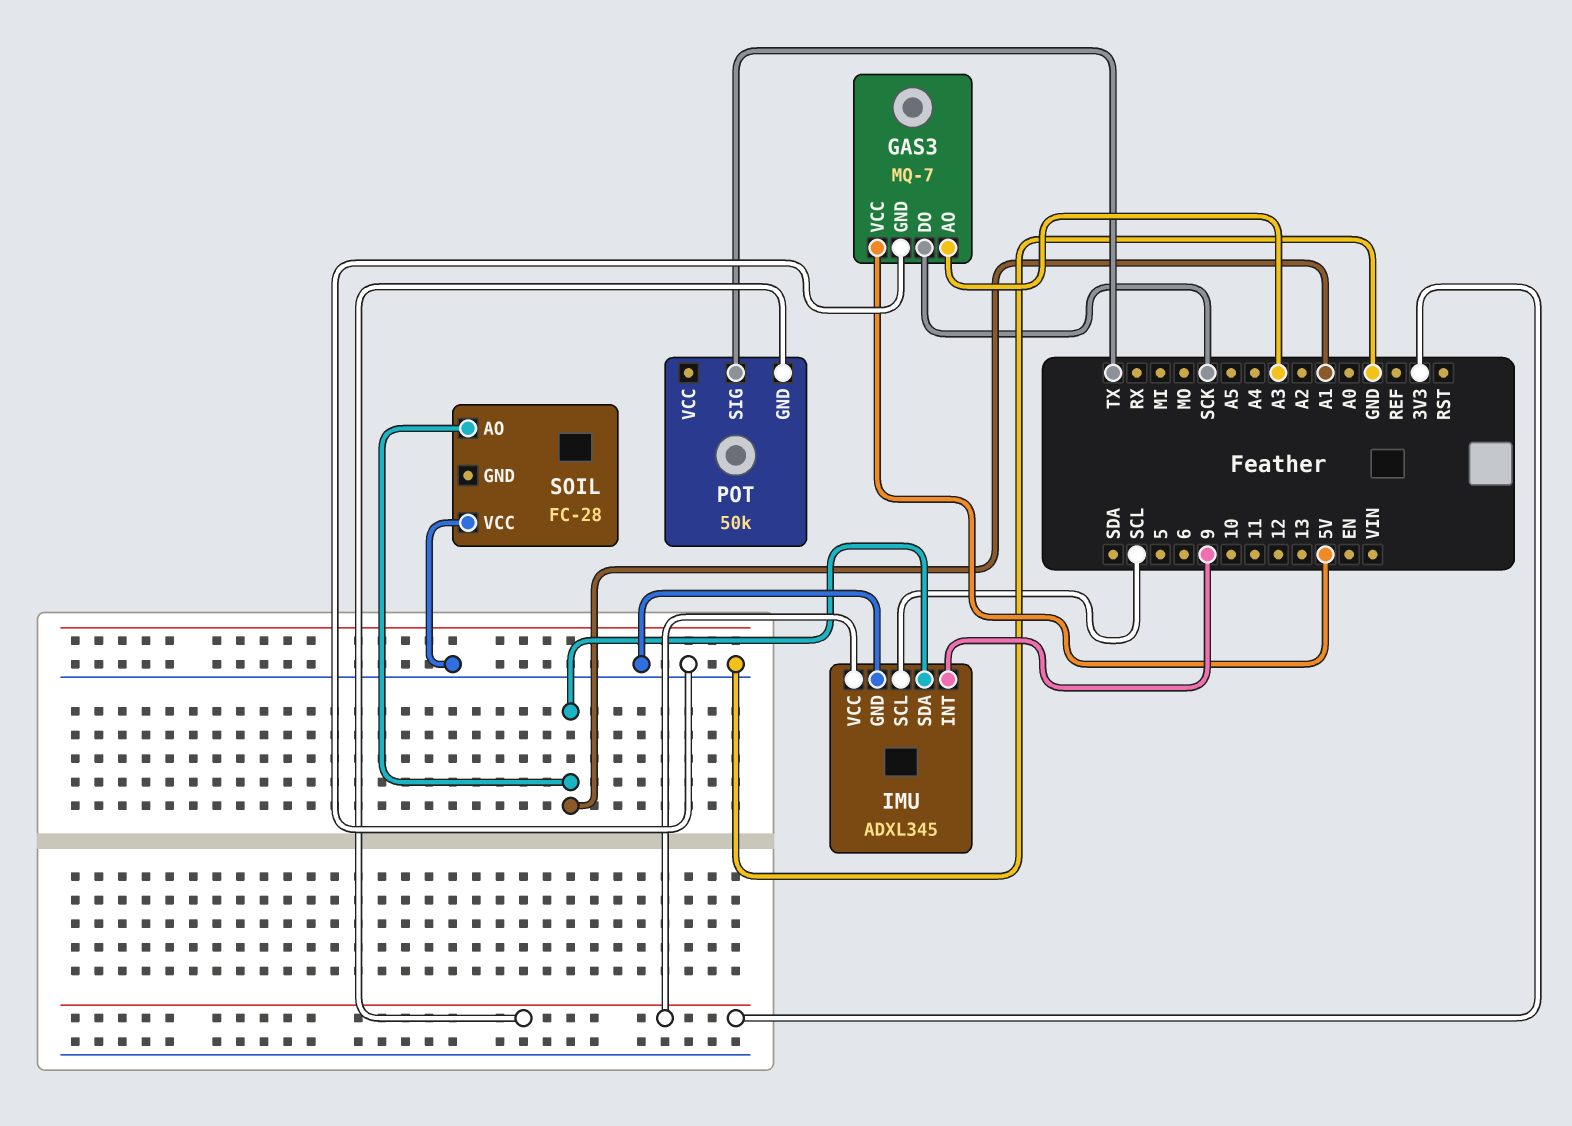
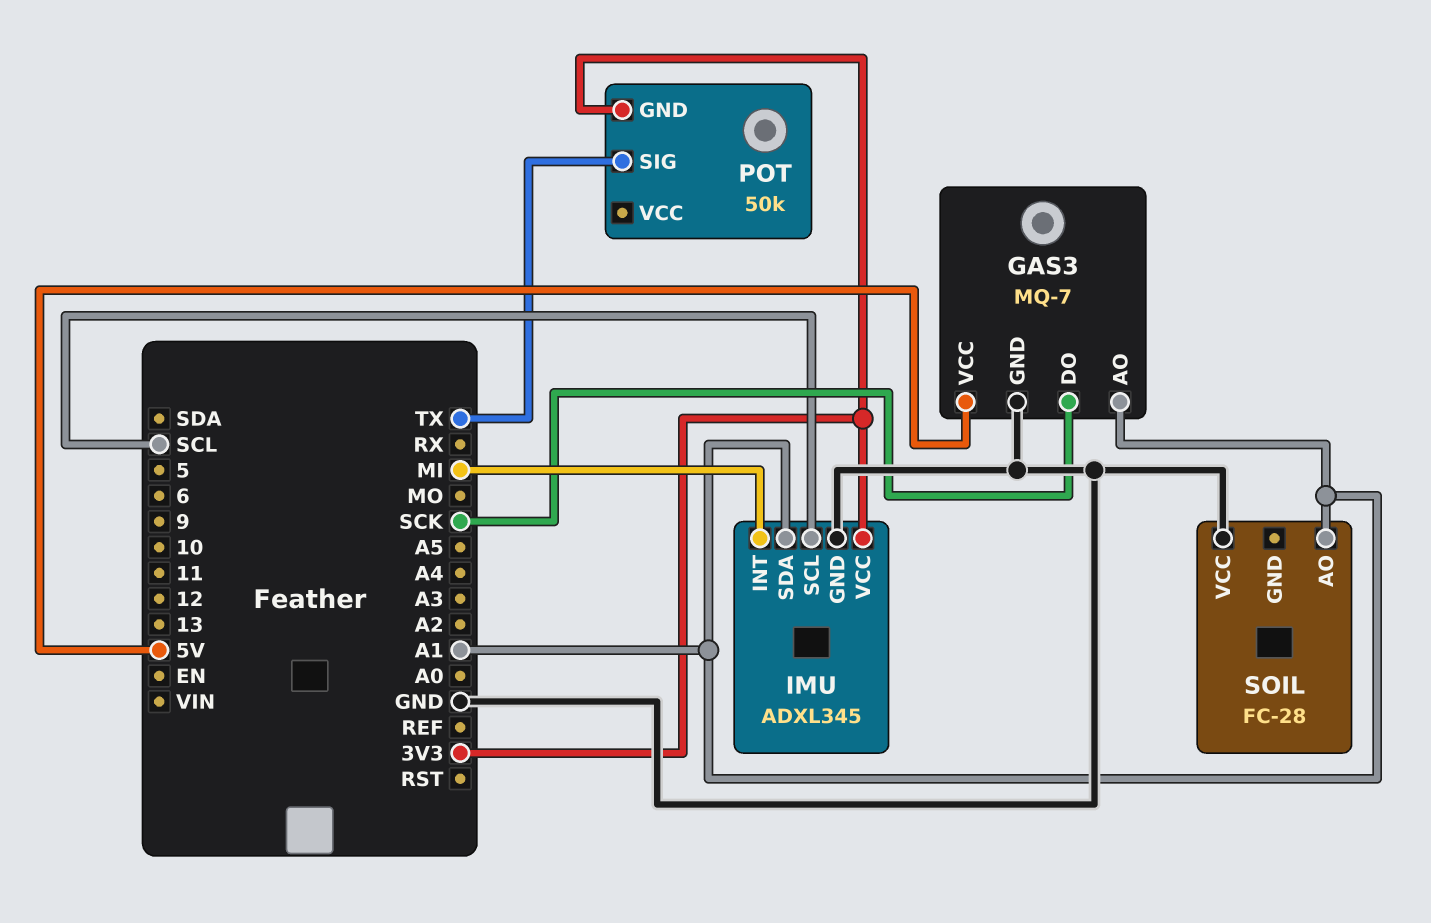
GAS3 pin AO: A3 -> A1
IMU pin INT: 9 -> MI

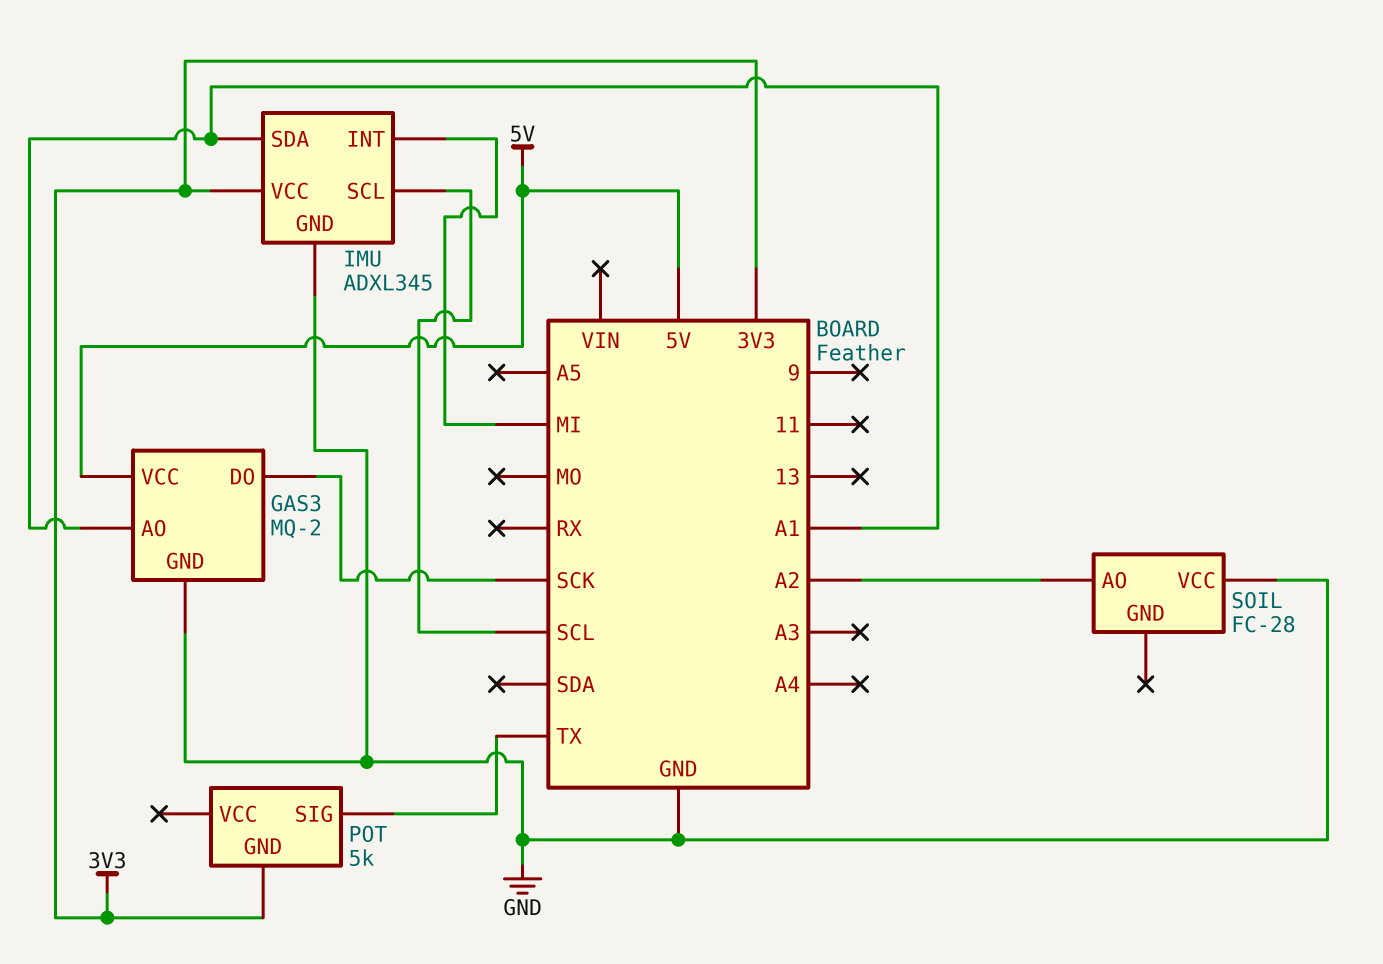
GAS3: MQ-7 -> MQ-2
POT: 50k -> 5k
SOIL pin AO: A1 -> A2

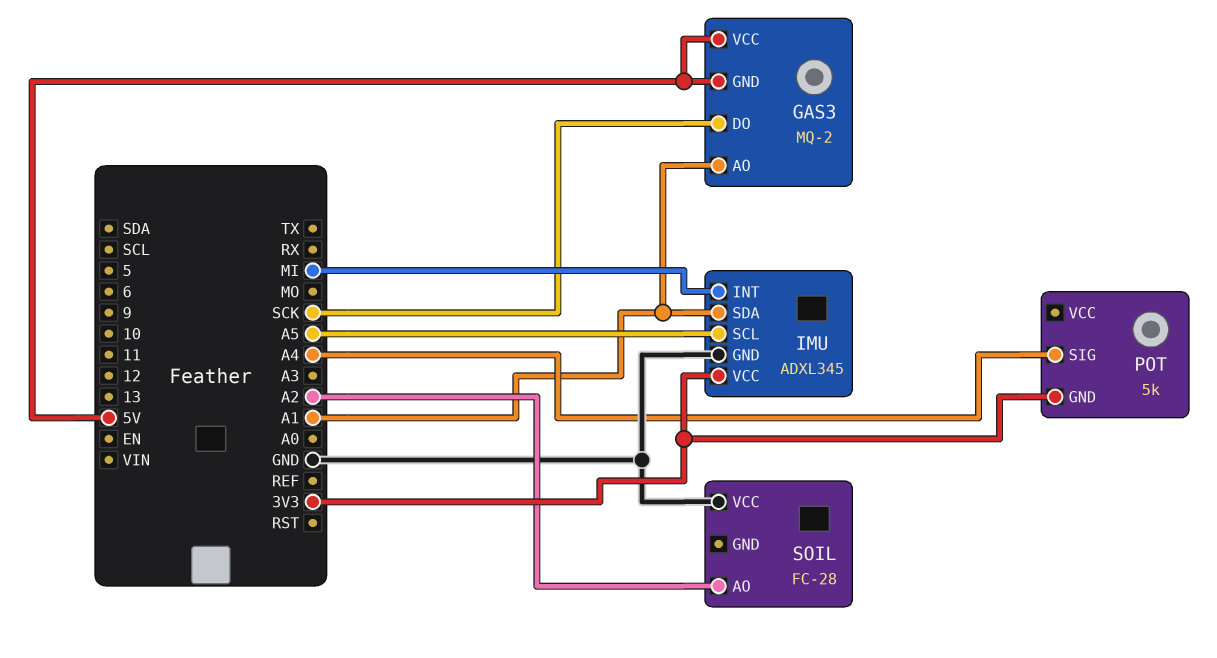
GAS3 pin GND: GND -> 5V
IMU pin SCL: SCL -> A5
POT pin SIG: TX -> A4

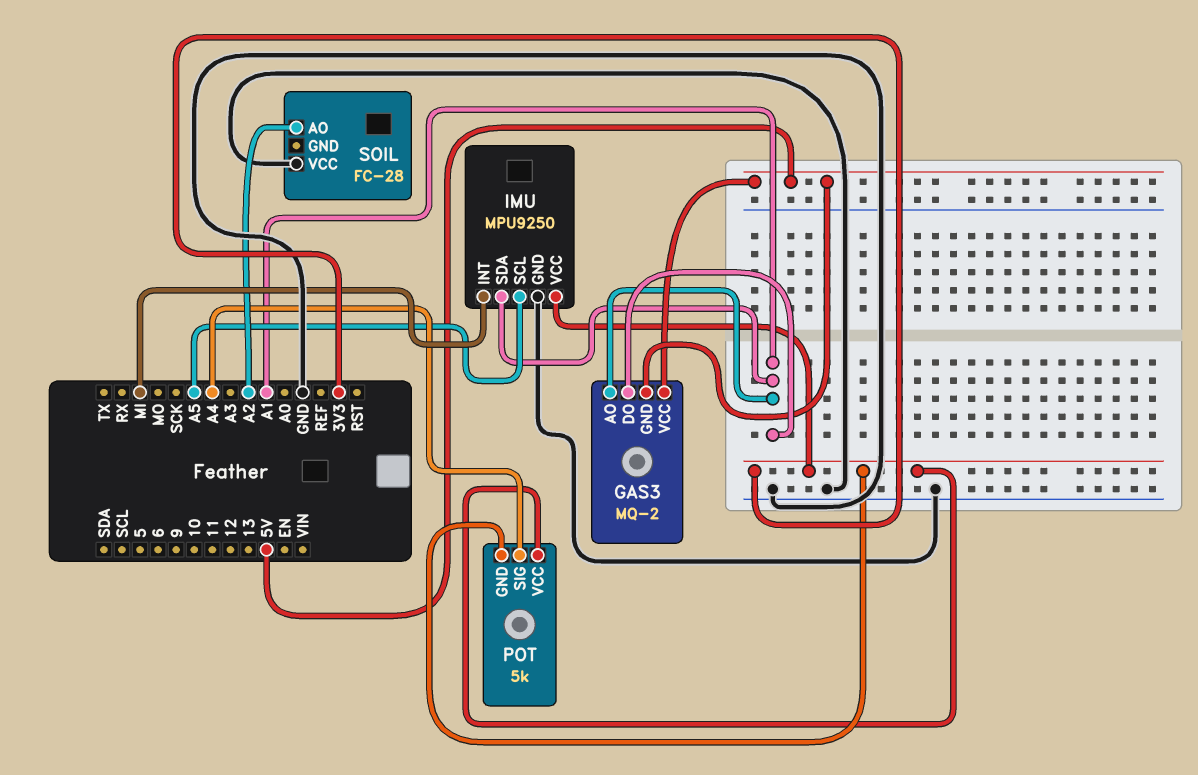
GAS3 pin DO: SCK -> A1
IMU: ADXL345 -> MPU9250
POT pin VCC: none -> 3V3

